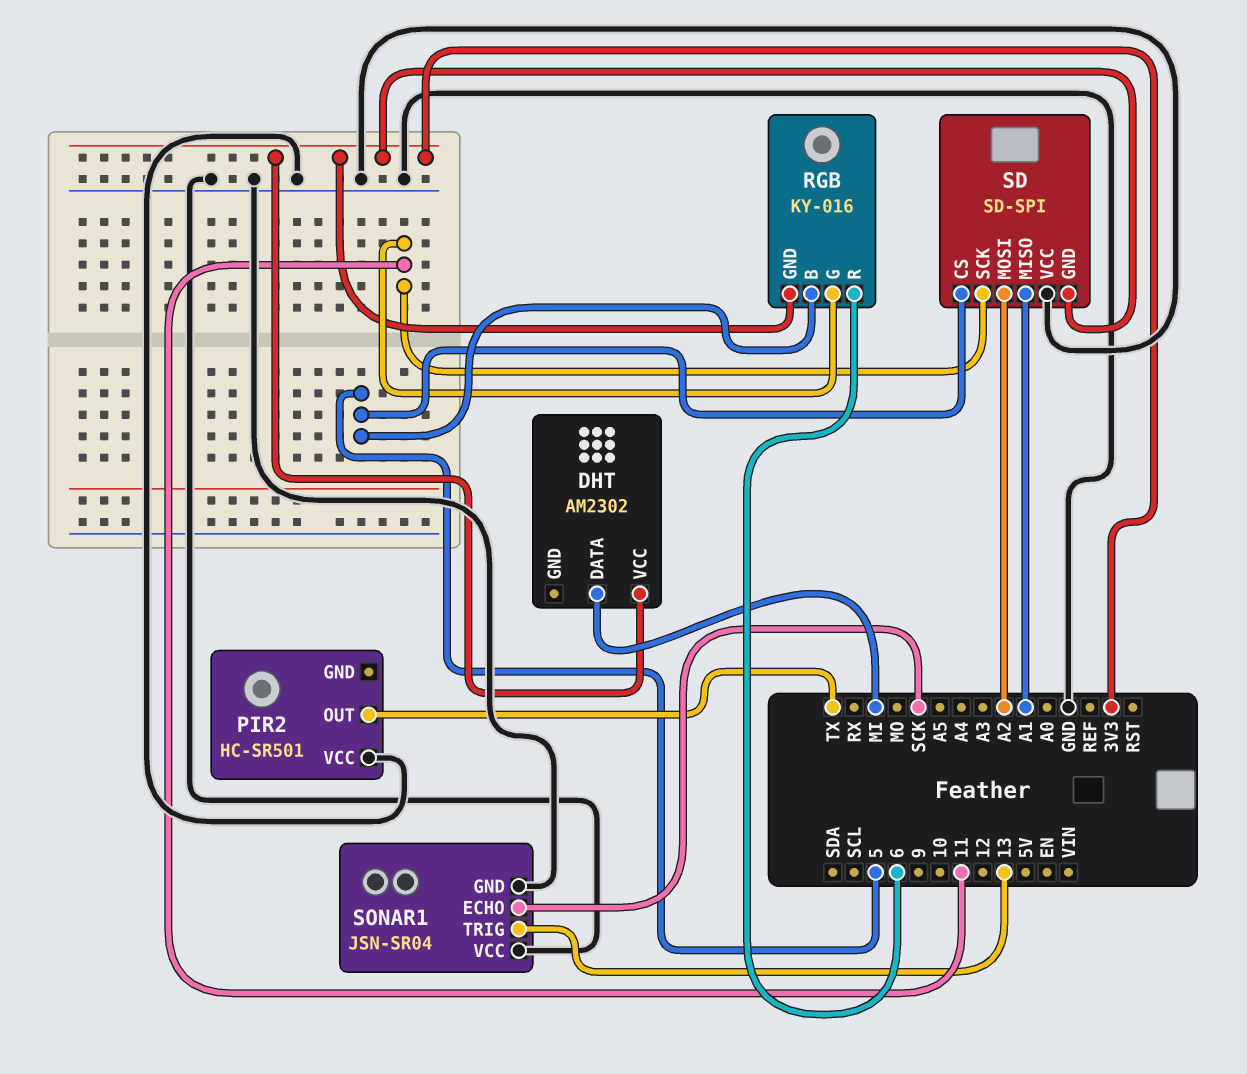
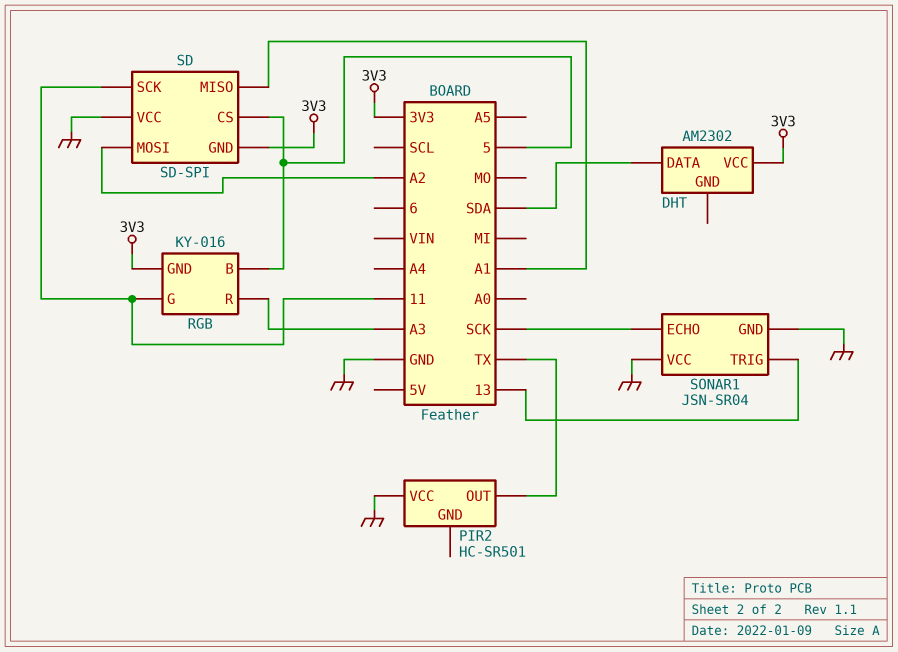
DHT pin DATA: MI -> SDA
RGB pin R: 6 -> A3

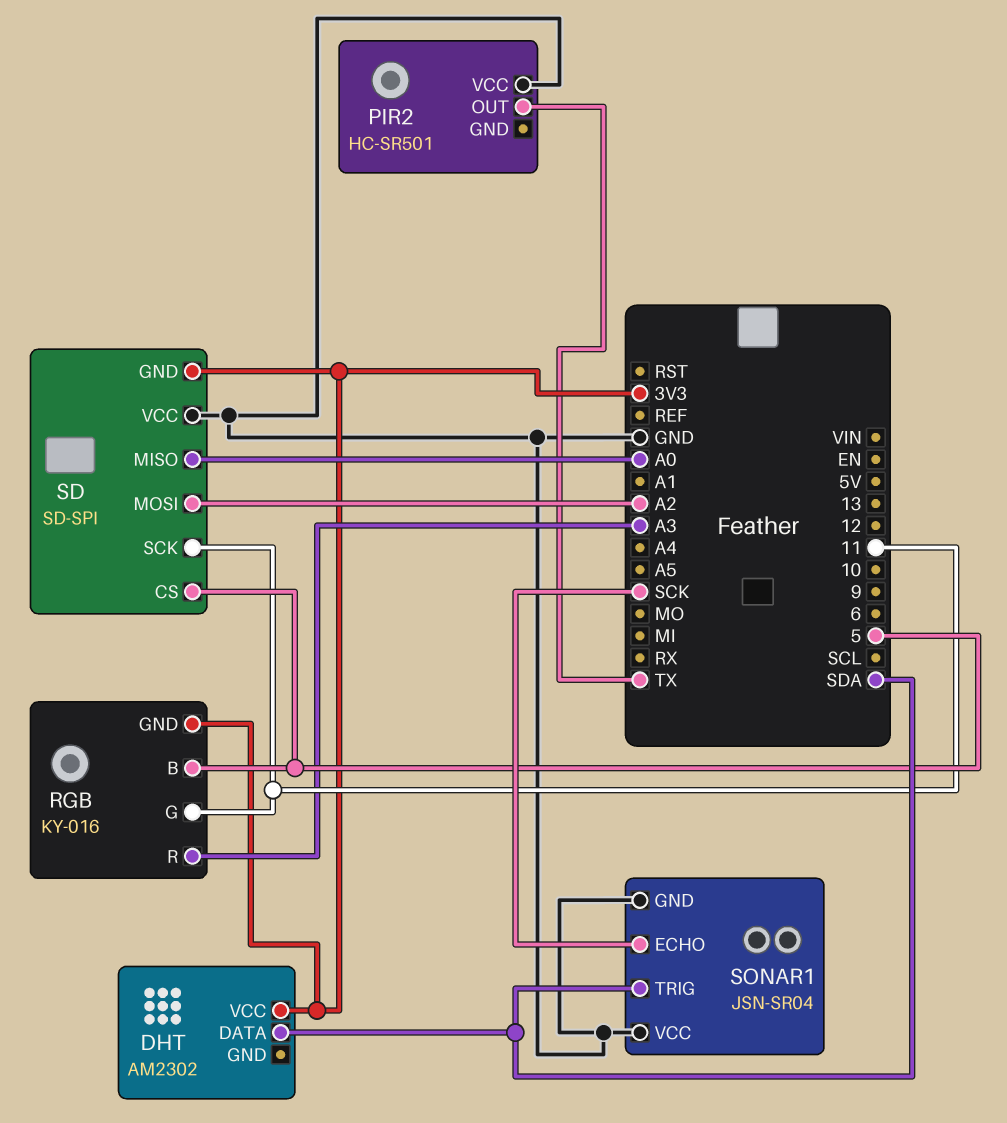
SD pin MISO: A1 -> A0
SONAR1 pin TRIG: 13 -> SDA

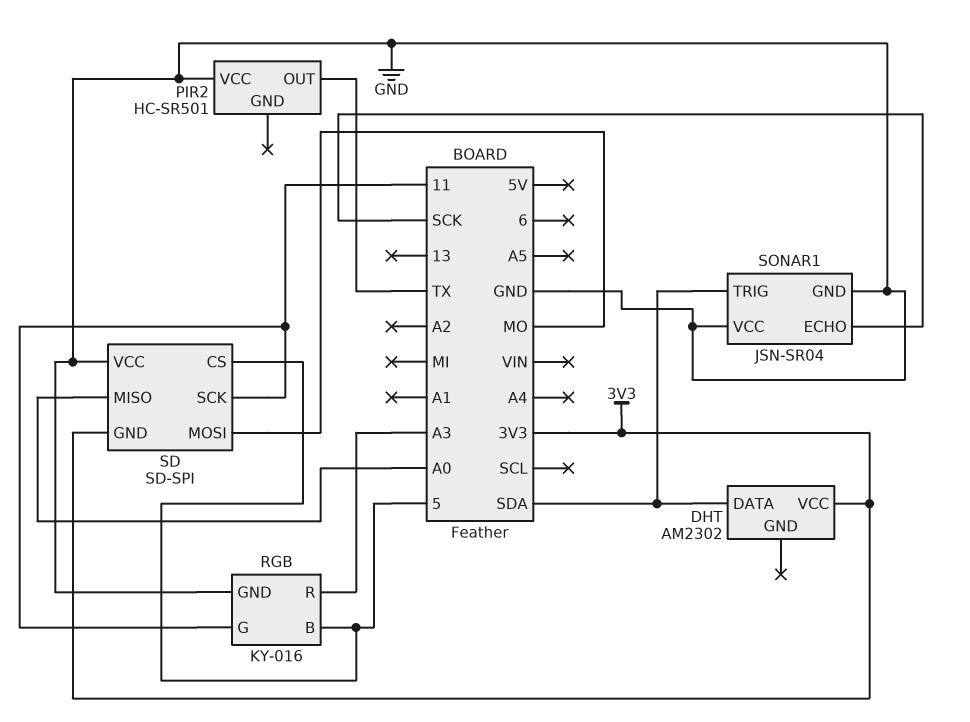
RGB pin GND: 3V3 -> GND
SD pin MOSI: A2 -> MO

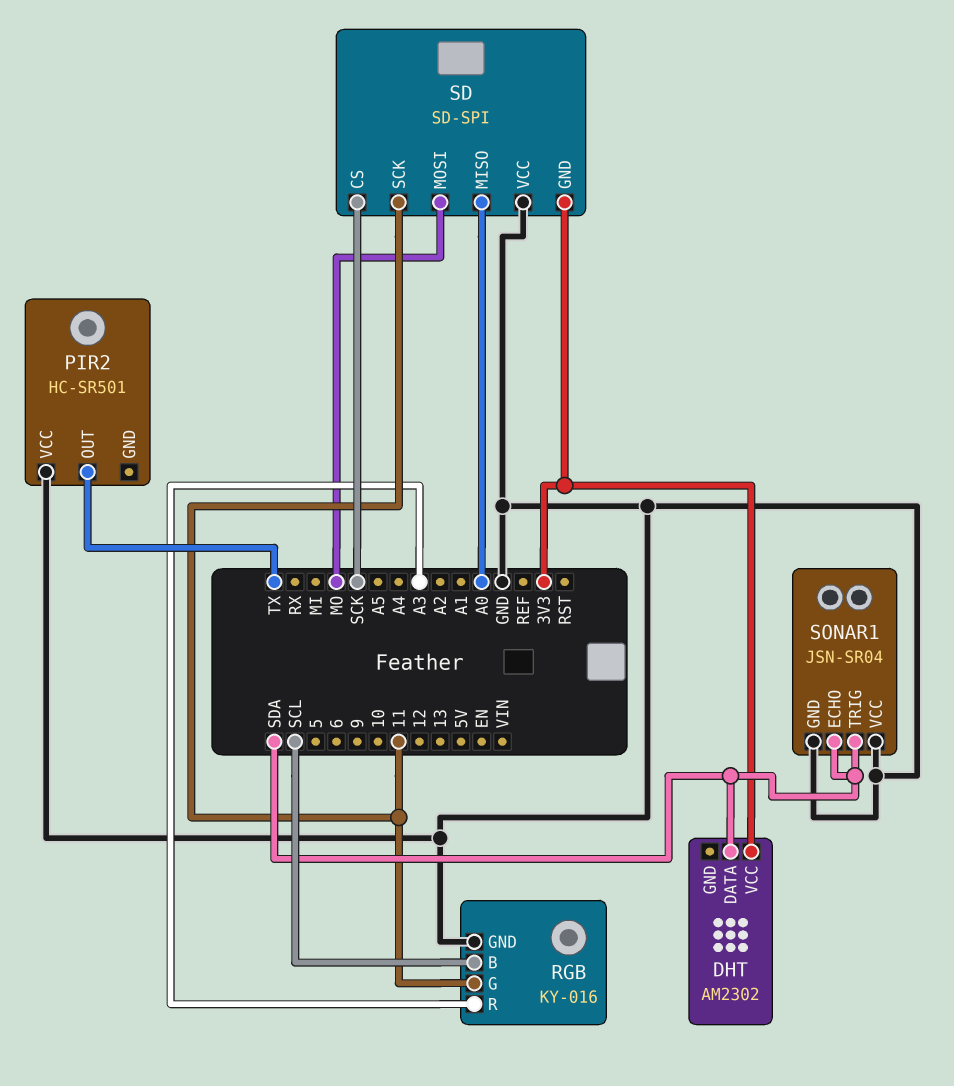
RGB pin B: 5 -> SCL
SD pin CS: 5 -> SCK
SONAR1 pin ECHO: SCK -> SDA

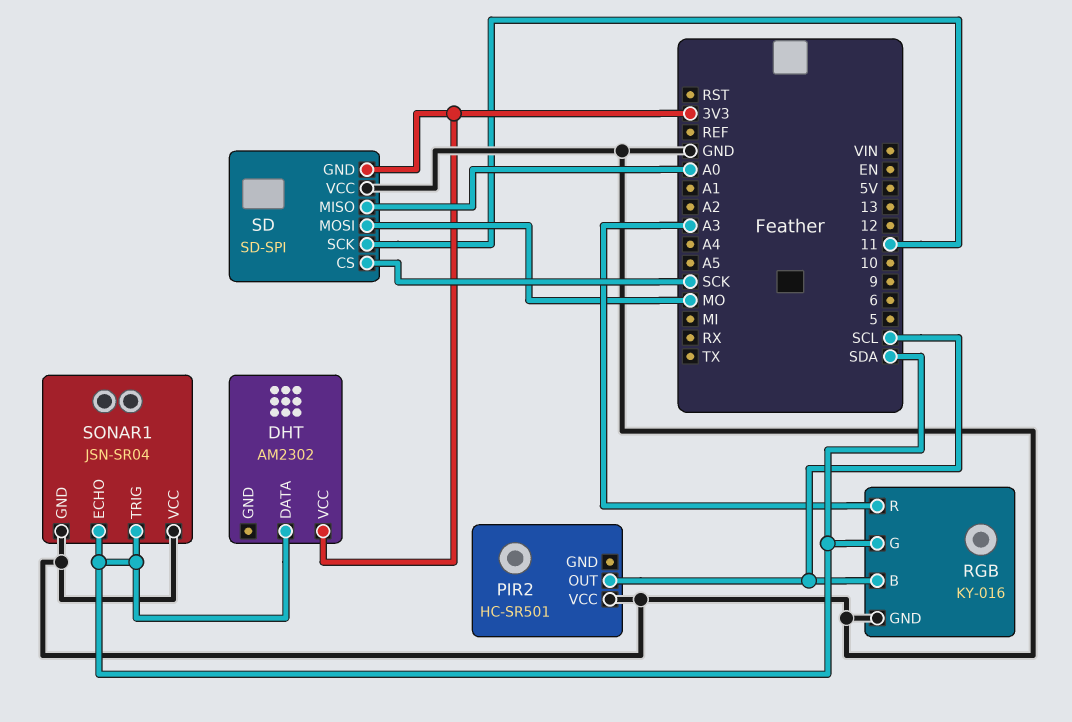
PIR2 pin OUT: TX -> SCL
RGB pin G: 11 -> SDA

